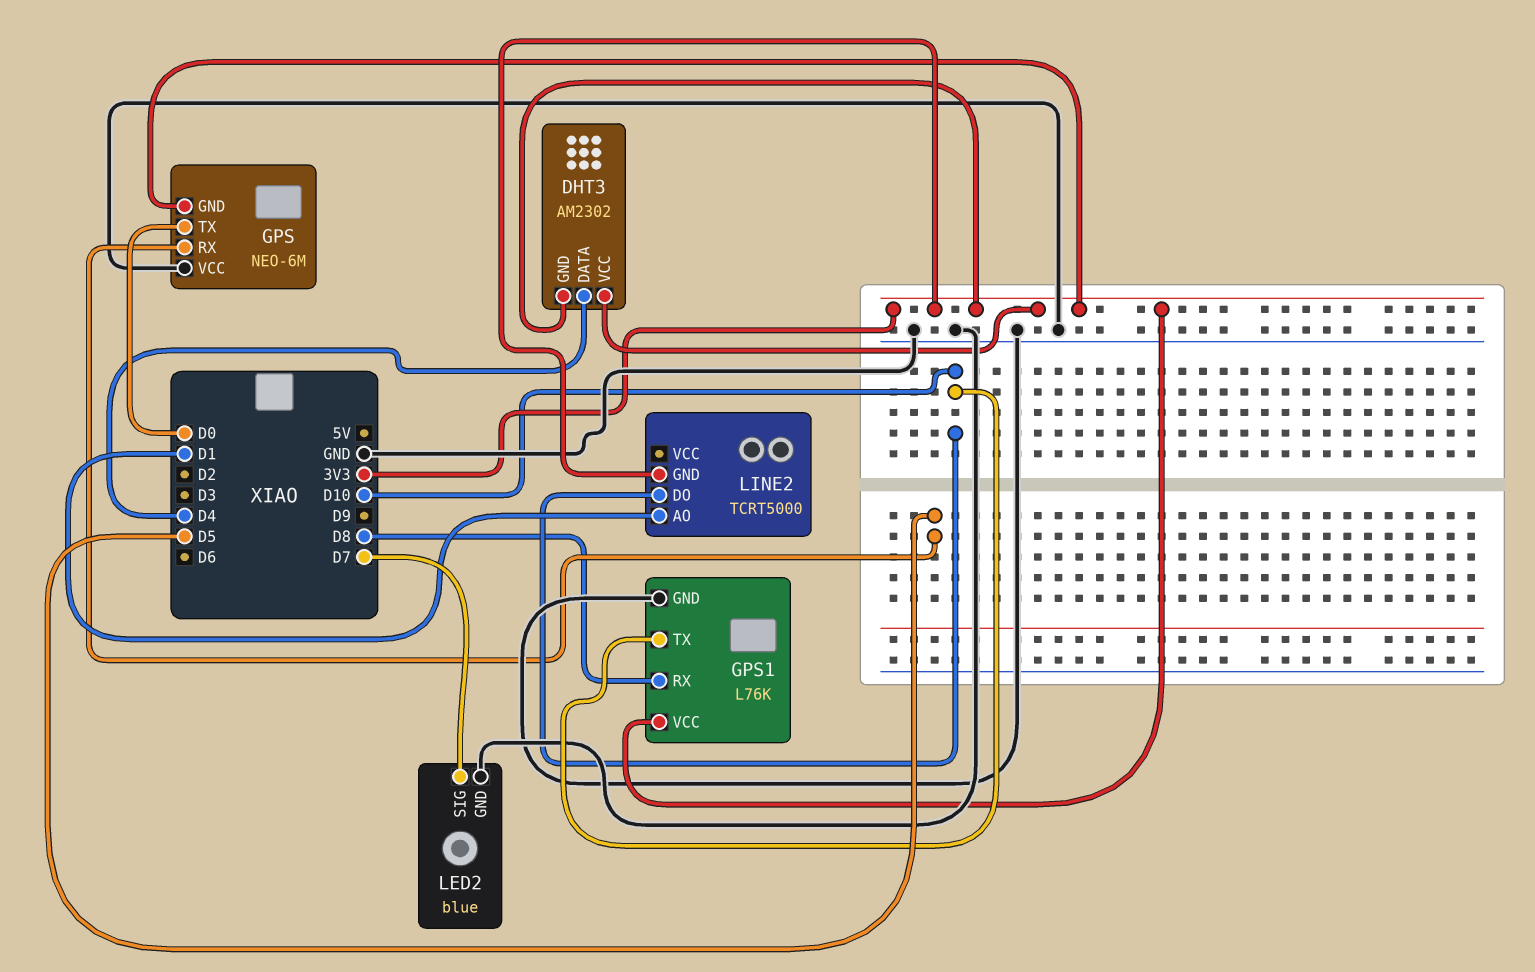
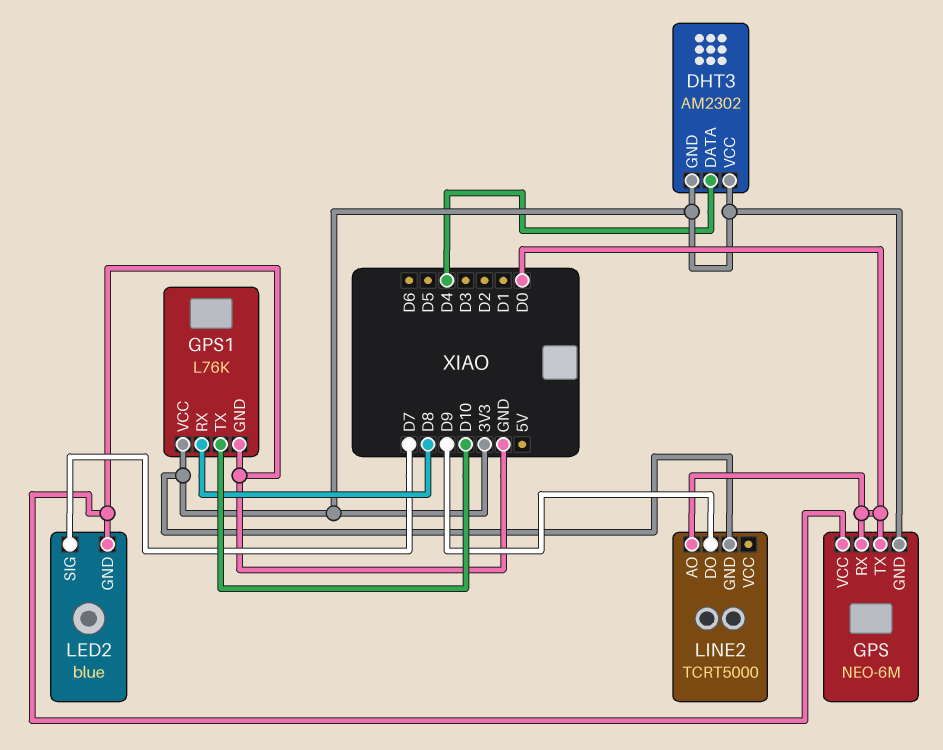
GPS pin RX: D5 -> D0
LINE2 pin AO: D1 -> D0
LINE2 pin DO: D10 -> D9

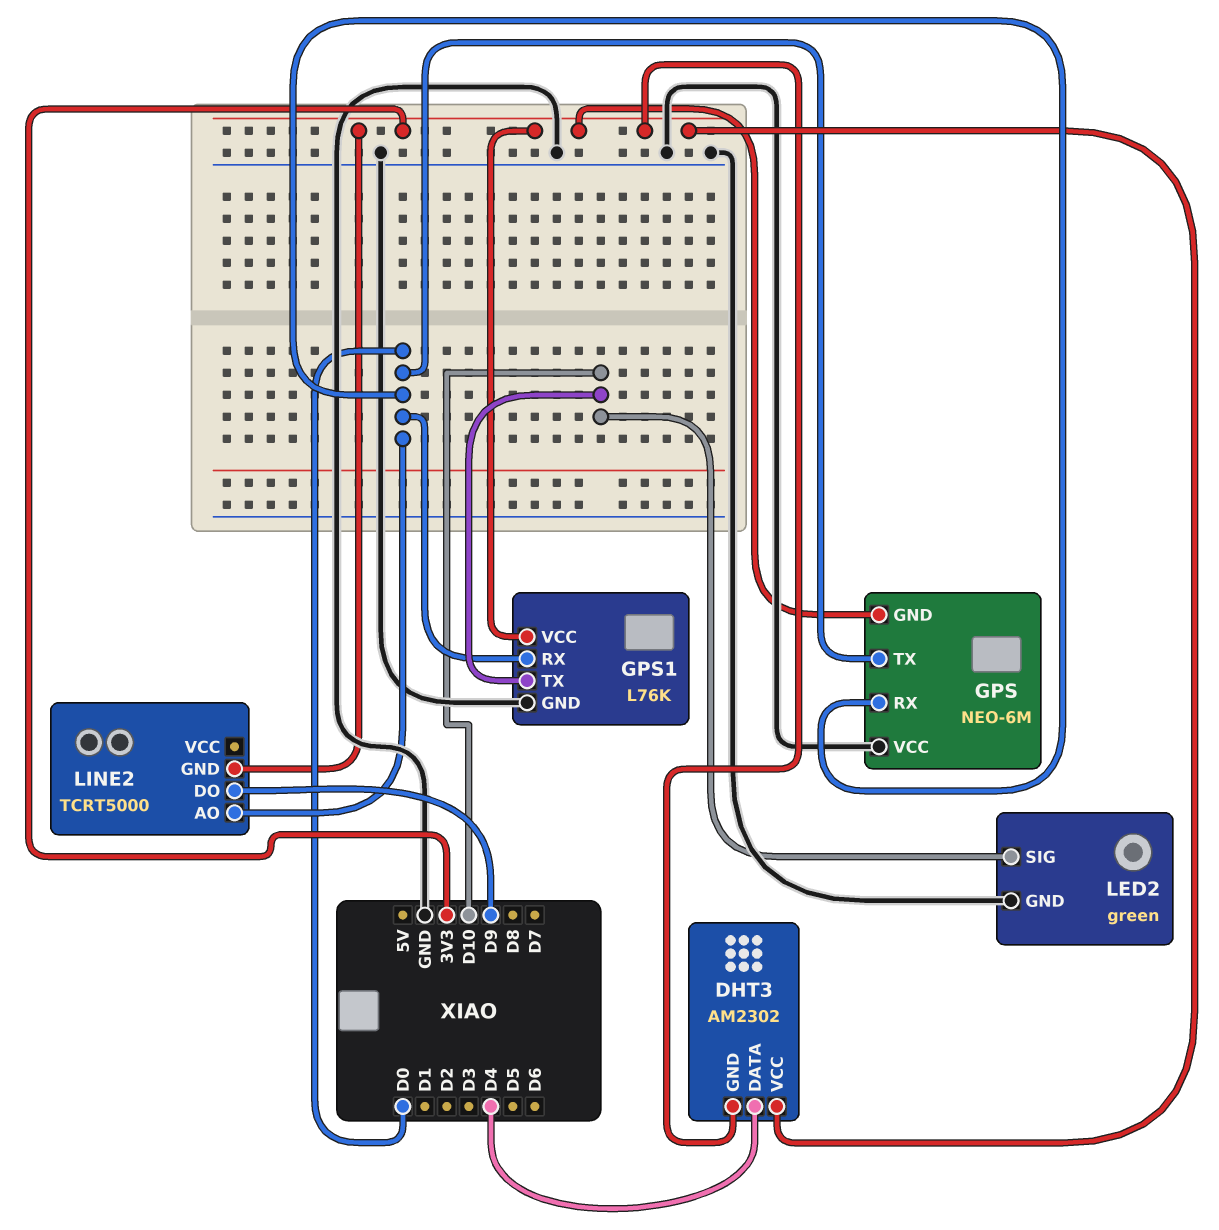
GPS1 pin RX: D8 -> D0
LED2: blue -> green
LED2 pin SIG: D7 -> D10

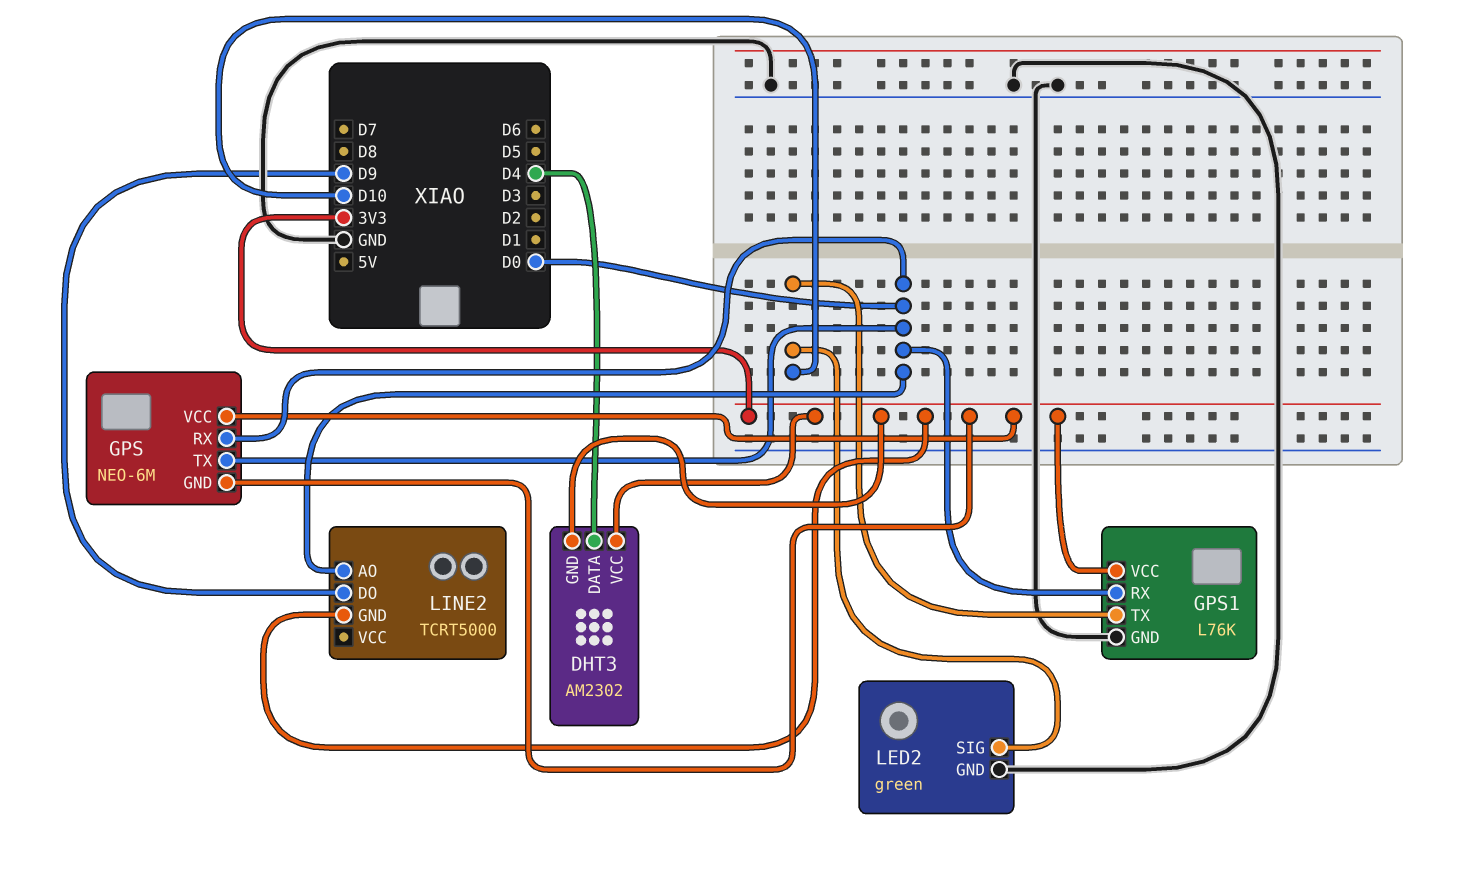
GPS pin VCC: GND -> 3V3

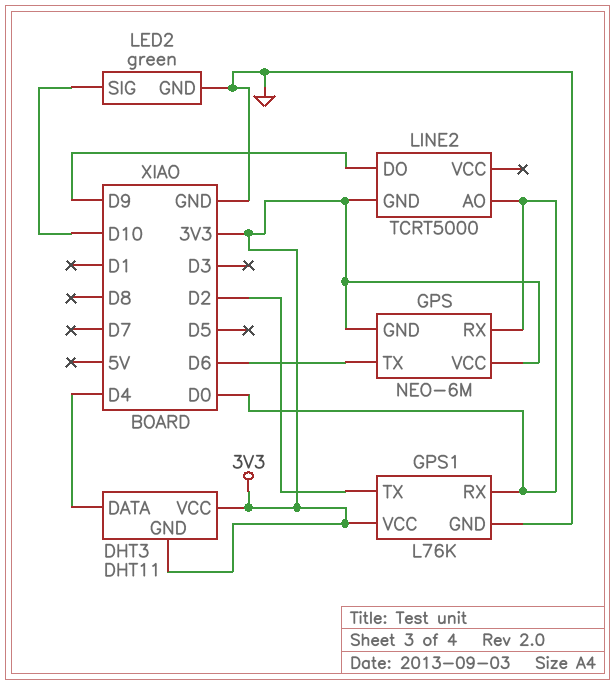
DHT3: AM2302 -> DHT11
GPS pin TX: D0 -> D6
GPS1 pin TX: D10 -> D2

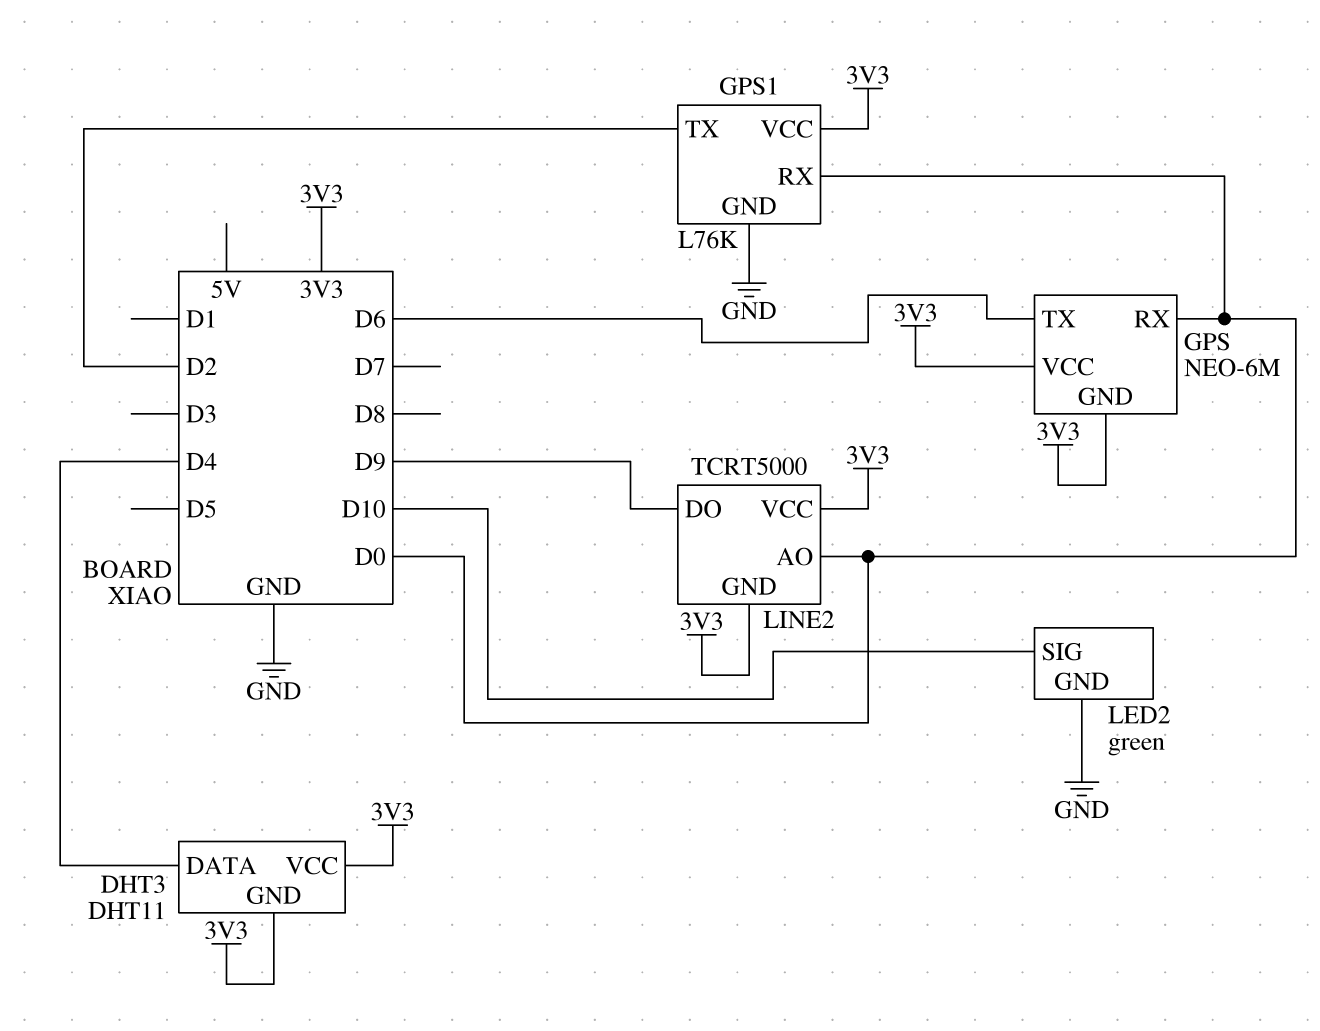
LINE2 pin VCC: none -> 3V3

